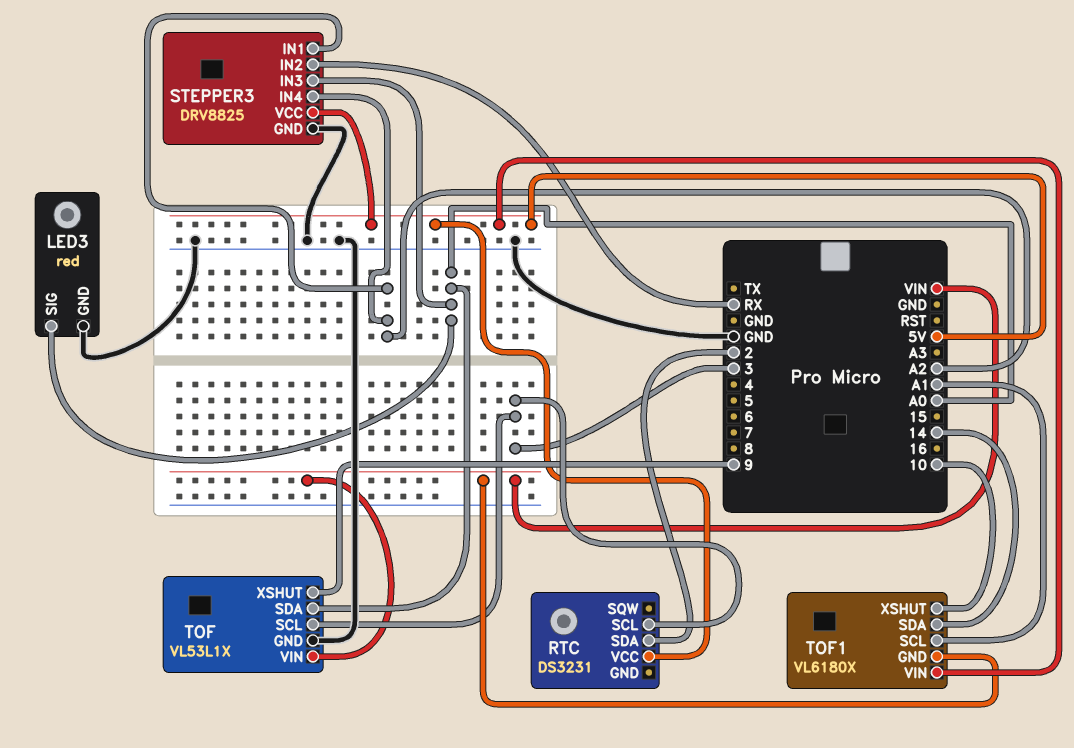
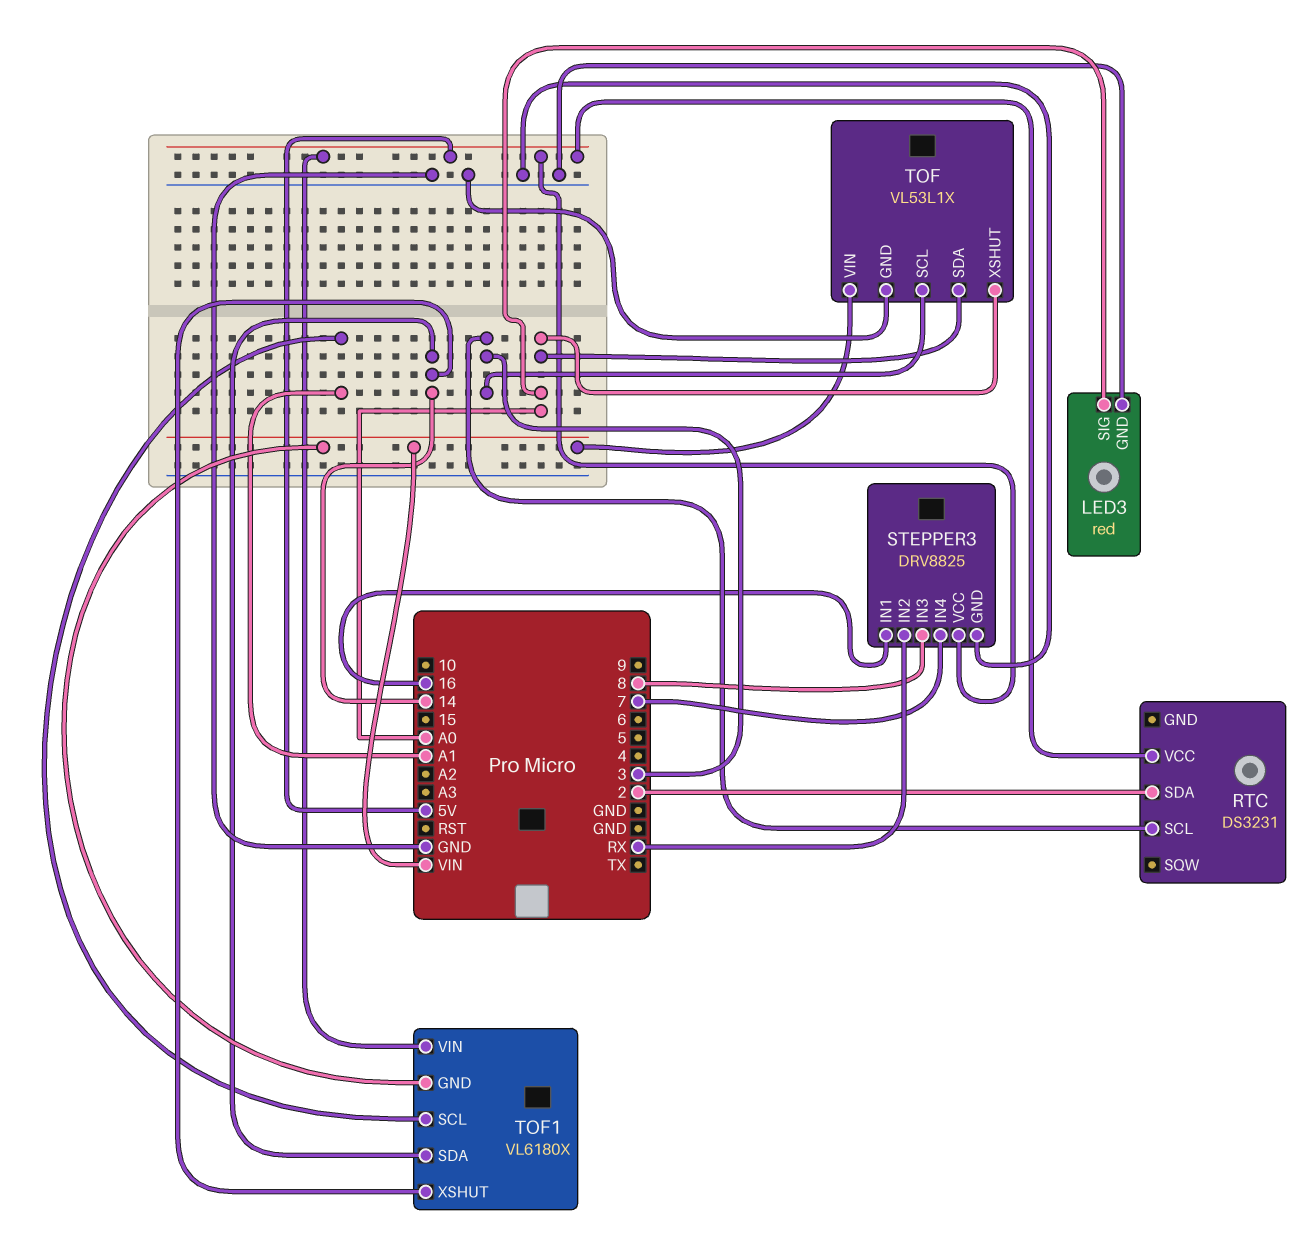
STEPPER3 pin IN1: A2 -> 16
STEPPER3 pin IN3: A0 -> 8
STEPPER3 pin IN4: A2 -> 7
TOF pin XSHUT: 9 -> A0
TOF1 pin XSHUT: 10 -> 14

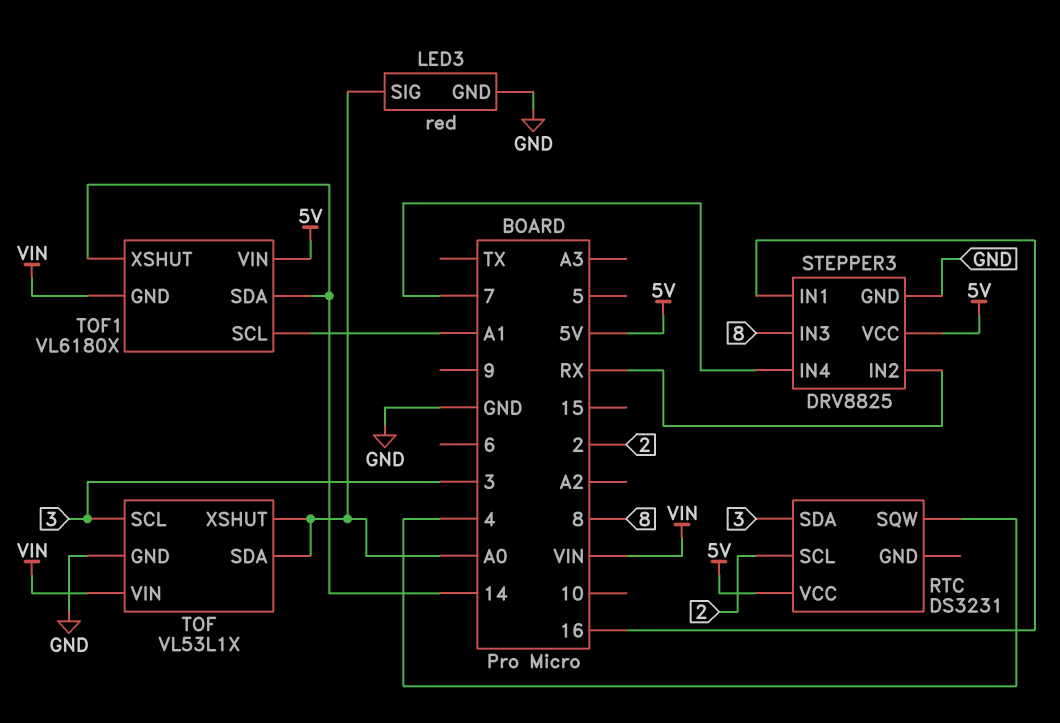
RTC pin SCL: 3 -> 2
RTC pin SDA: 2 -> 3
RTC pin SQW: none -> 4

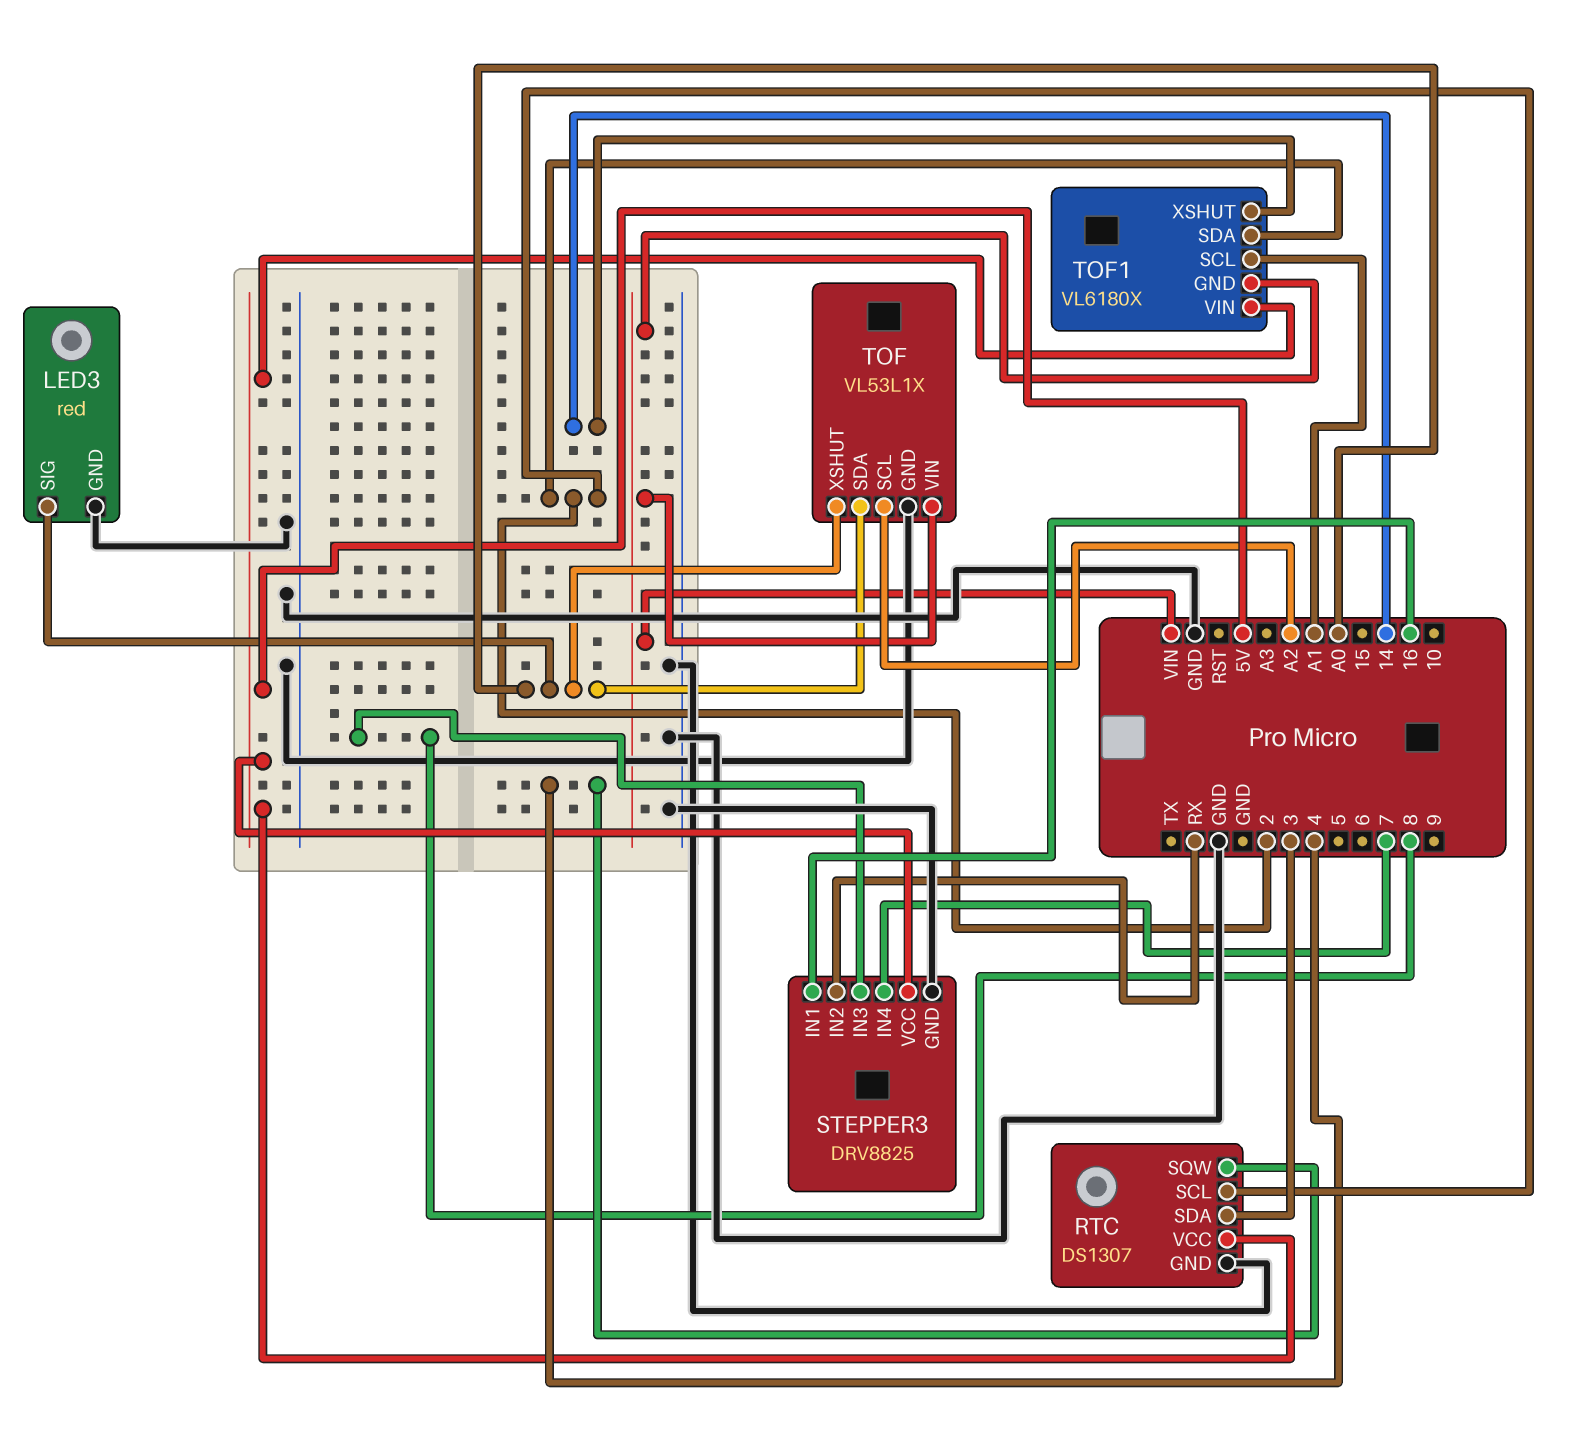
RTC: DS3231 -> DS1307
RTC pin GND: none -> GND
TOF pin SCL: 3 -> A2
TOF1 pin SDA: 14 -> 2

